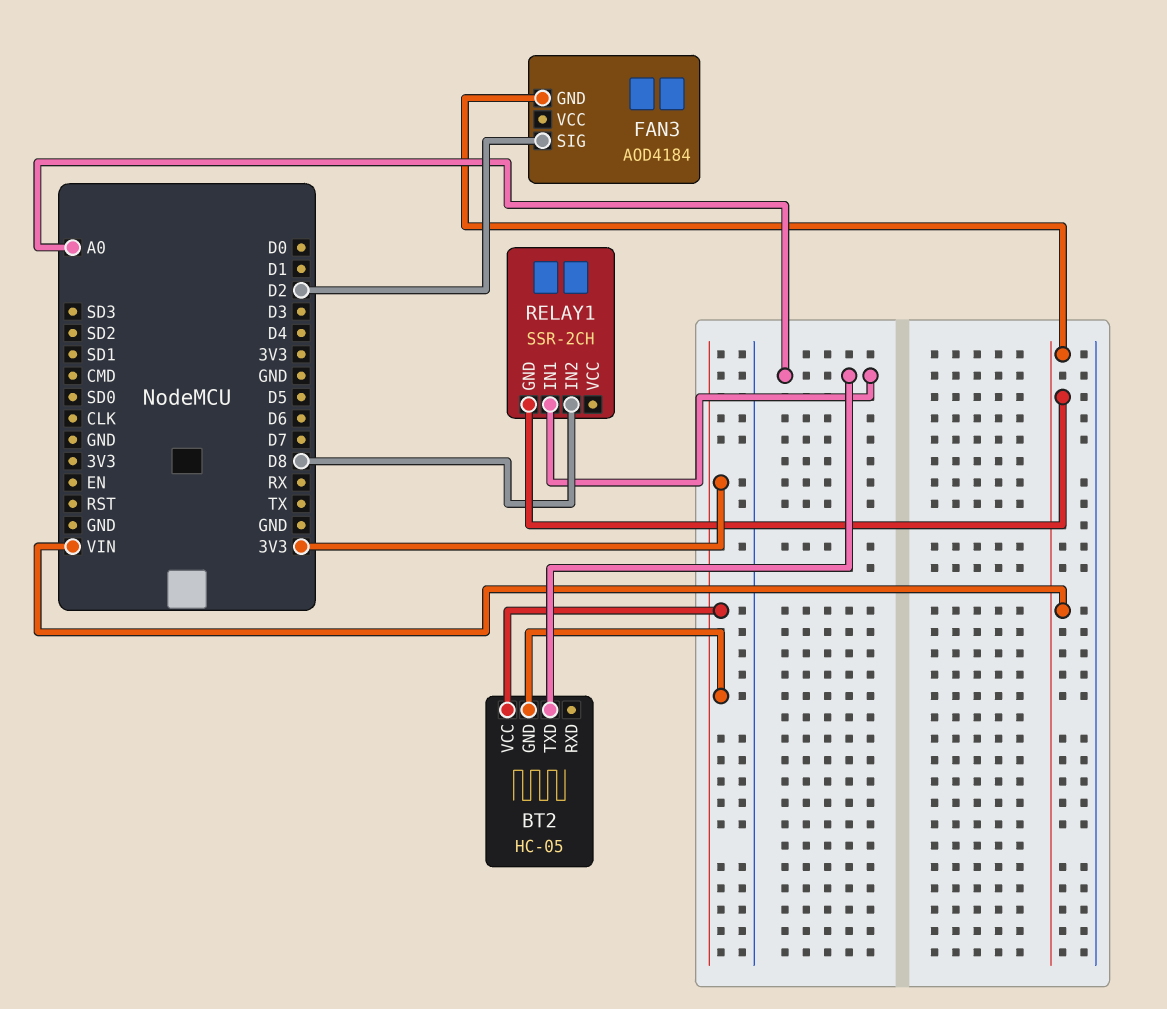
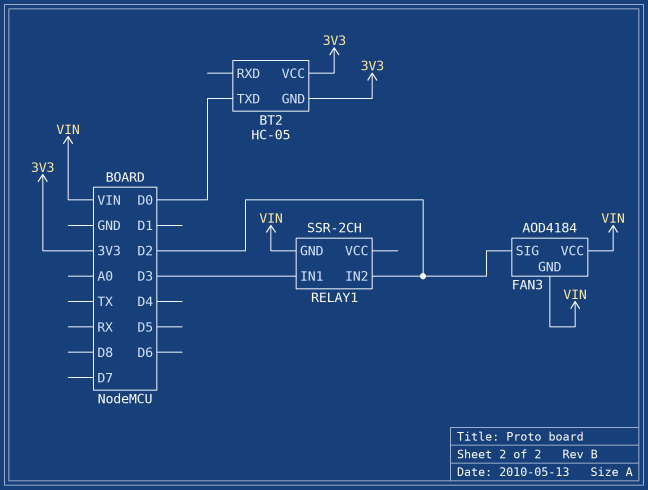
BT2 pin TXD: A0 -> D0
FAN3 pin VCC: none -> VIN
RELAY1 pin IN1: A0 -> D3
RELAY1 pin IN2: D8 -> D2

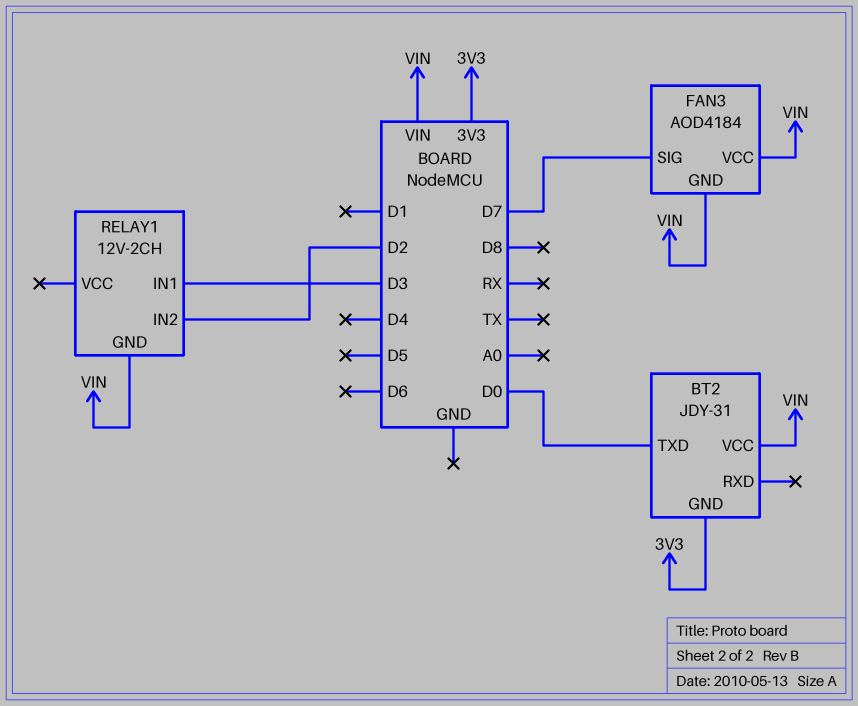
BT2: HC-05 -> JDY-31
BT2 pin VCC: 3V3 -> VIN
FAN3 pin SIG: D2 -> D7
RELAY1: SSR-2CH -> 12V-2CH

